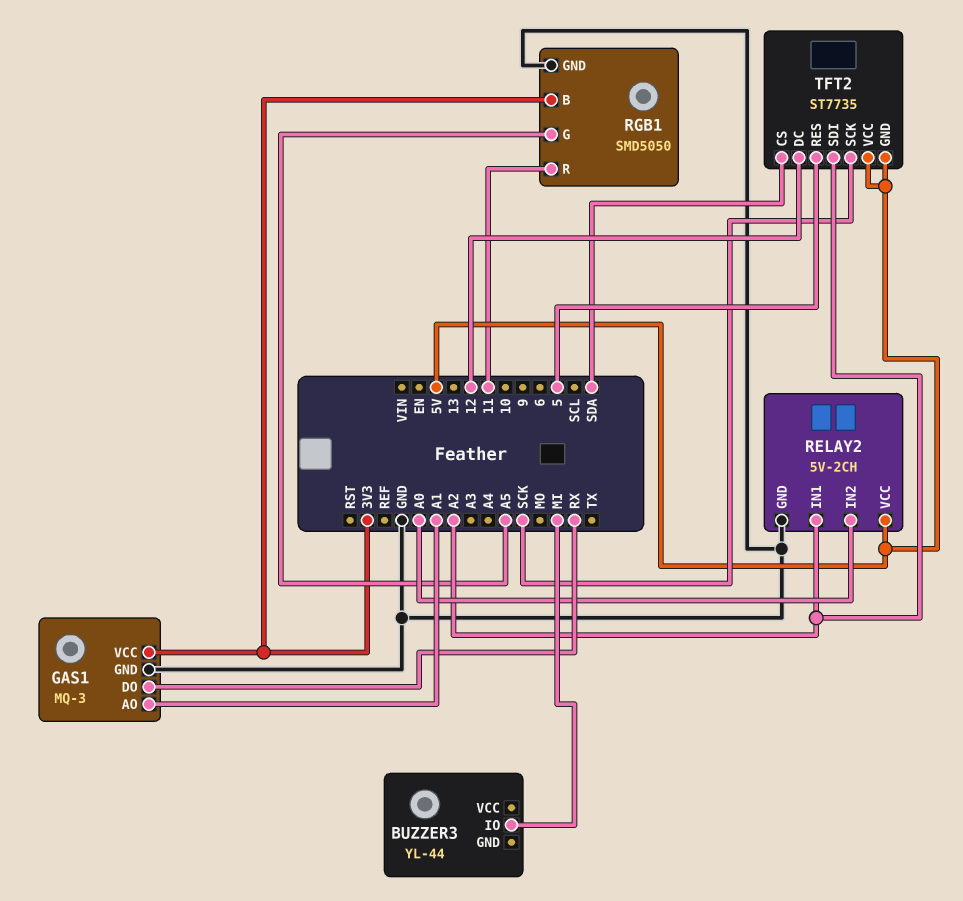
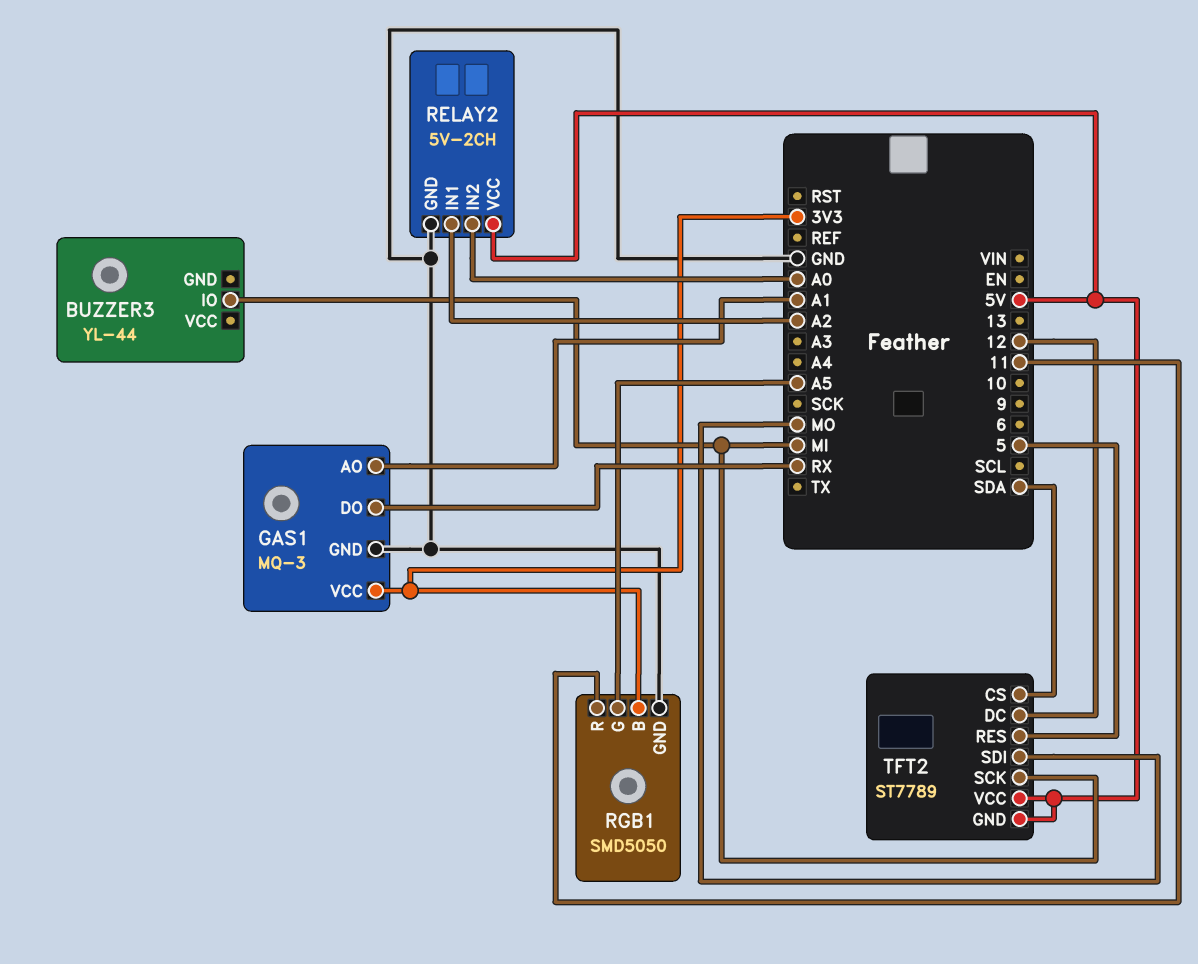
TFT2: ST7735 -> ST7789
TFT2 pin SCK: SCK -> MI
TFT2 pin SDI: A2 -> MO

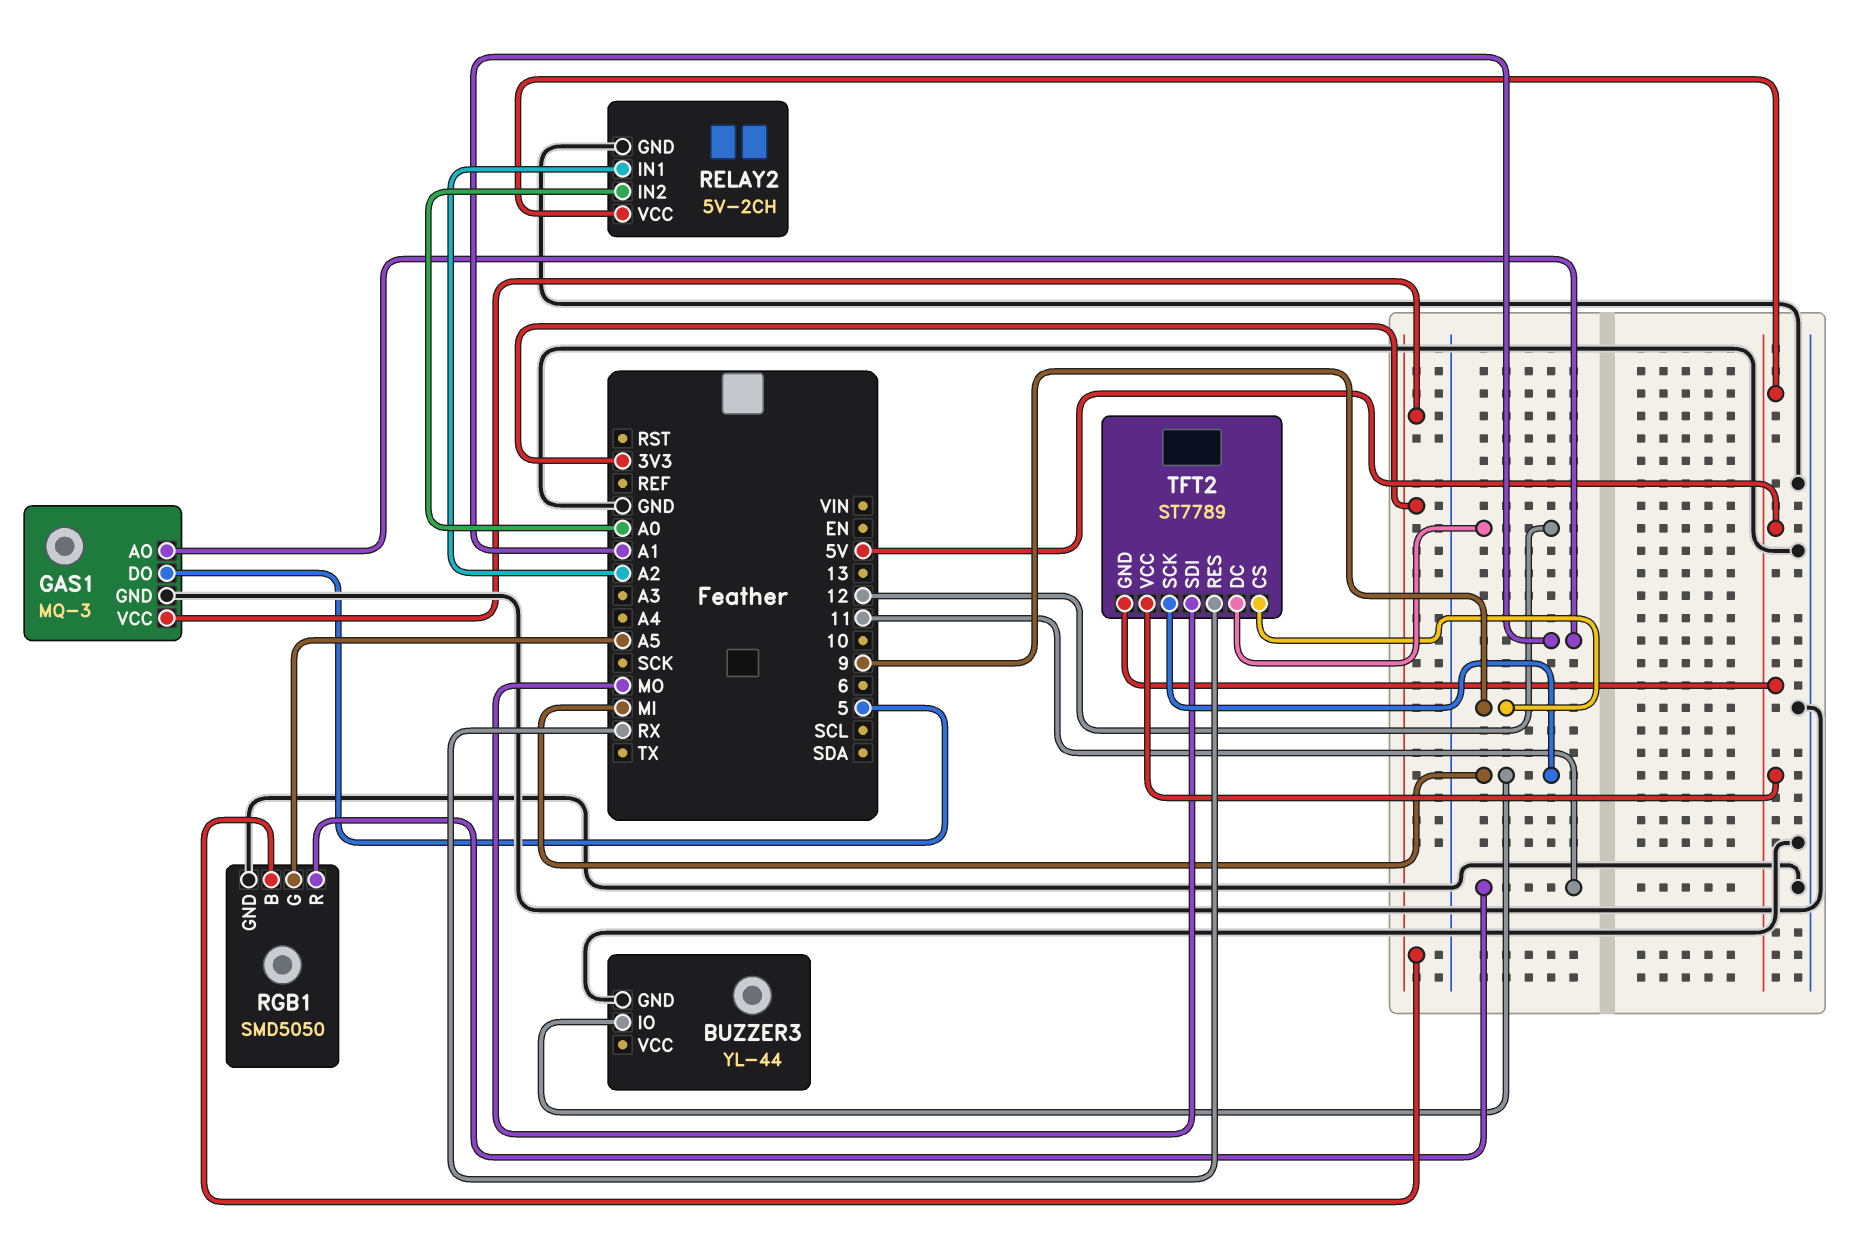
BUZZER3 pin GND: none -> GND
GAS1 pin DO: RX -> 5
TFT2 pin CS: SDA -> 9
TFT2 pin RES: 5 -> RX

